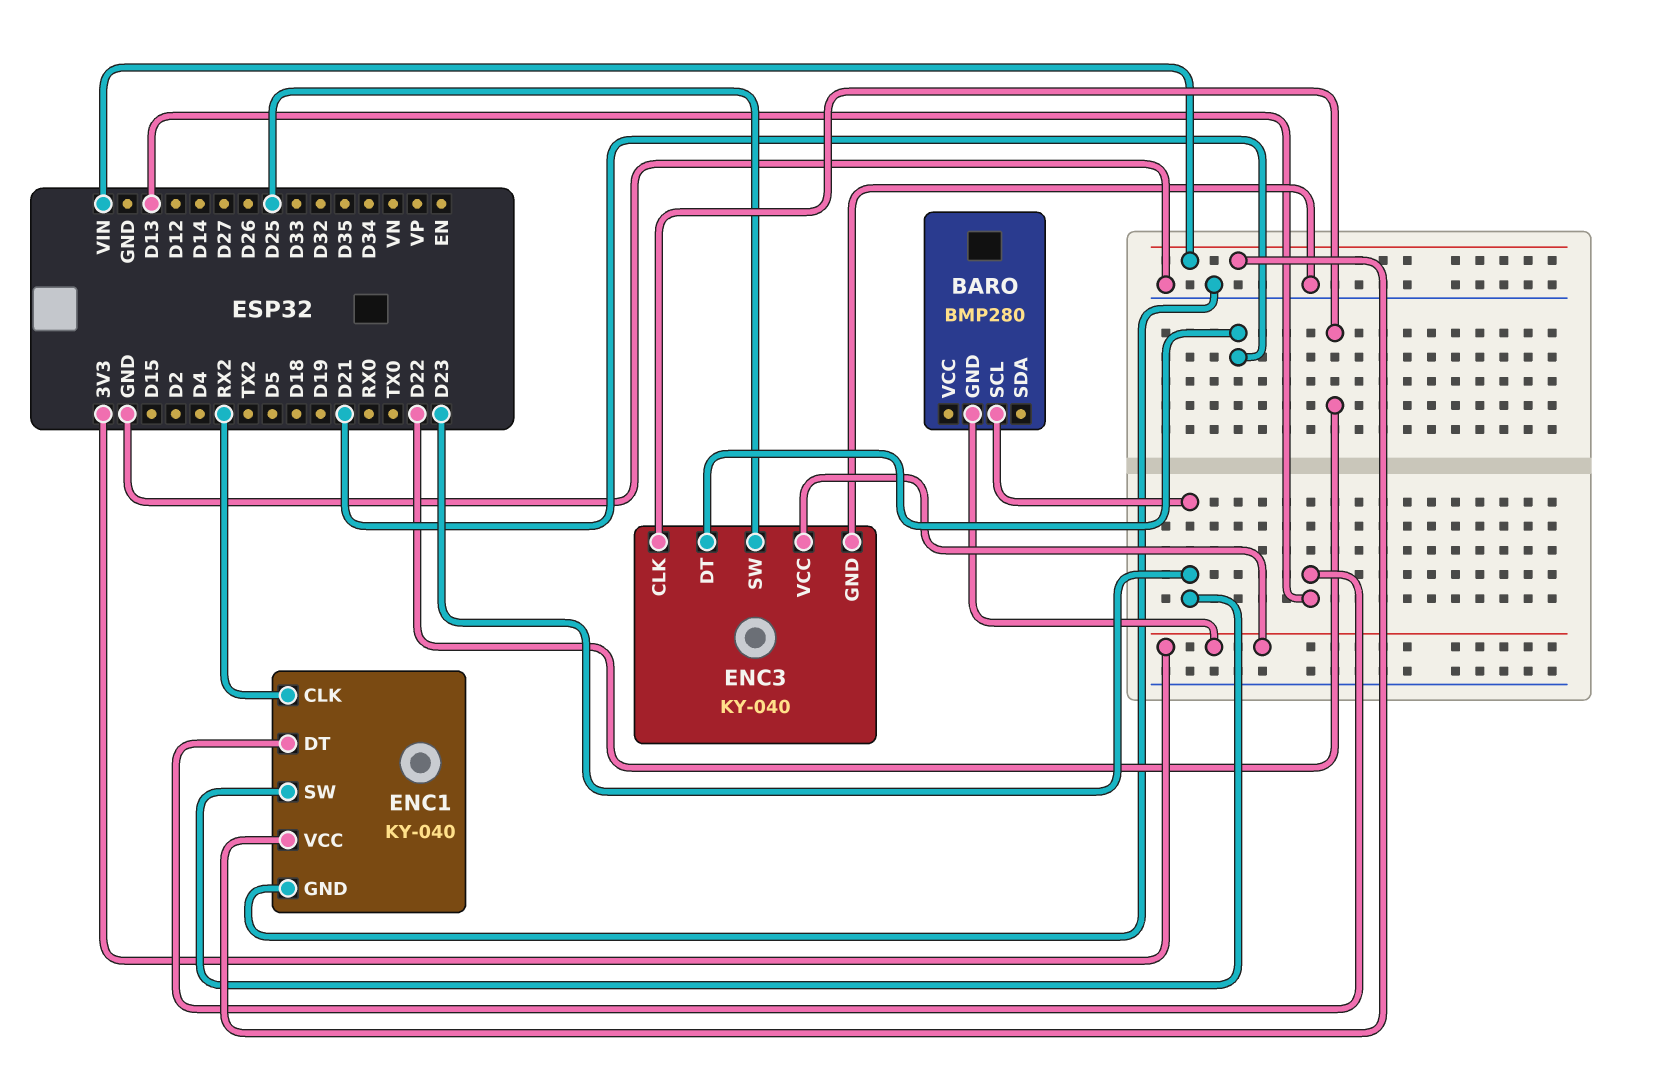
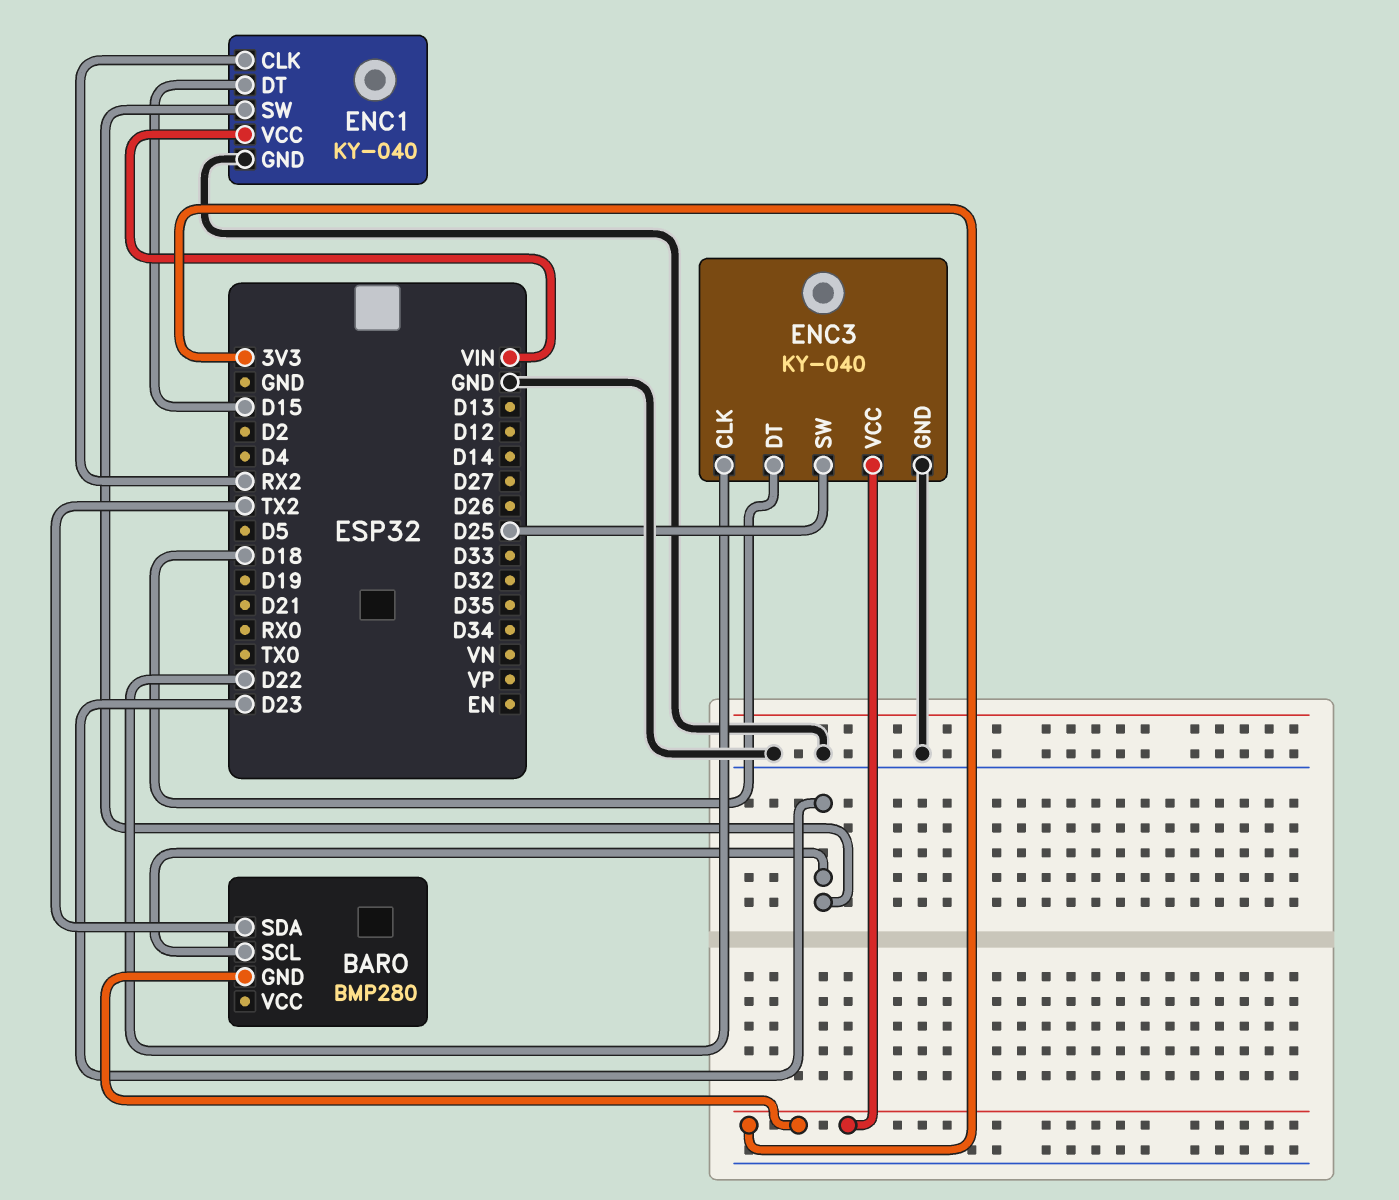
BARO pin SDA: none -> TX2
ENC1 pin DT: D13 -> D15
ENC3 pin DT: D21 -> D18

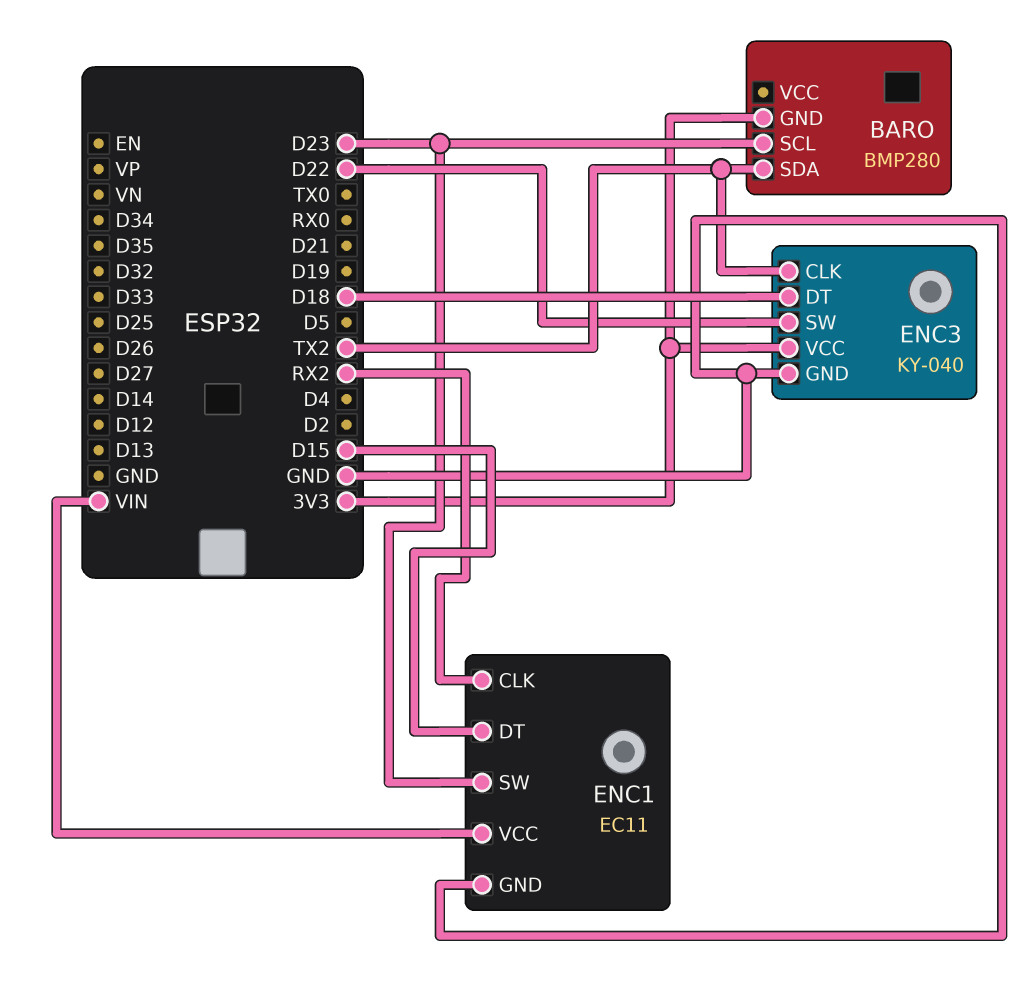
ENC1: KY-040 -> EC11
ENC3 pin CLK: D22 -> TX2
ENC3 pin SW: D25 -> D22

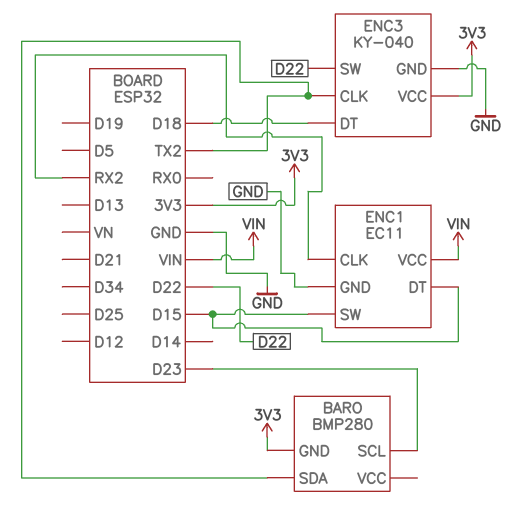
ENC1 pin SW: D23 -> D15

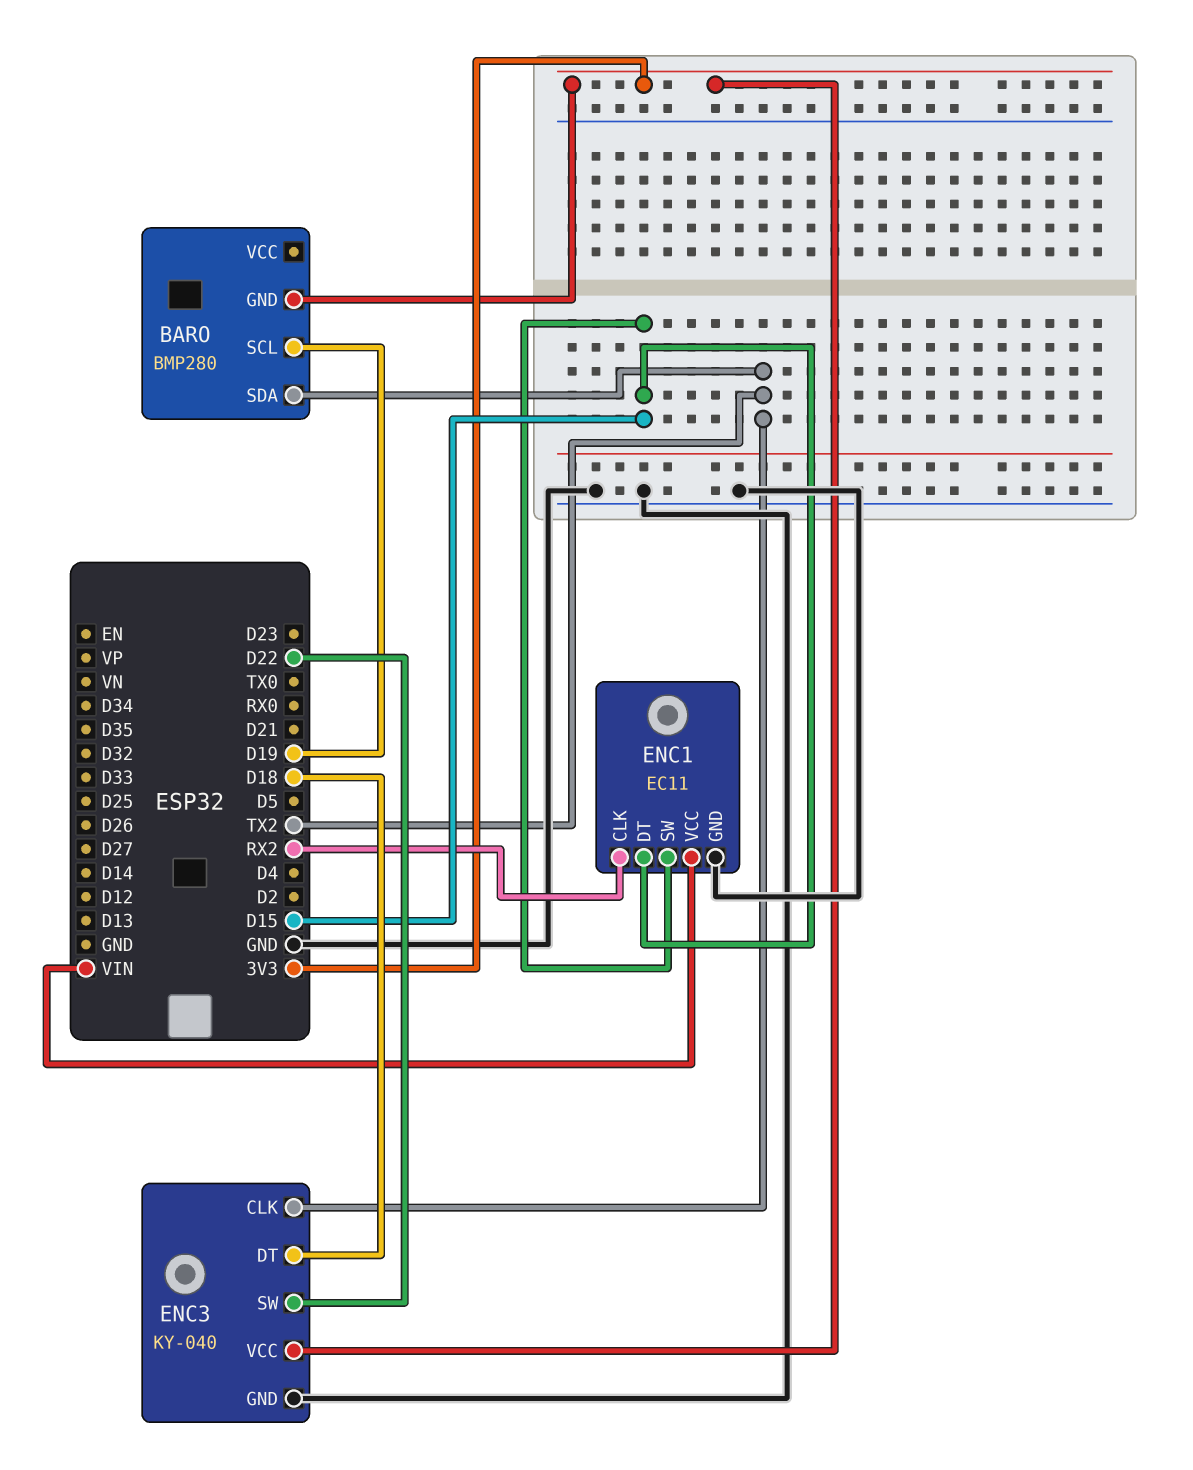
BARO pin SCL: D23 -> D19

